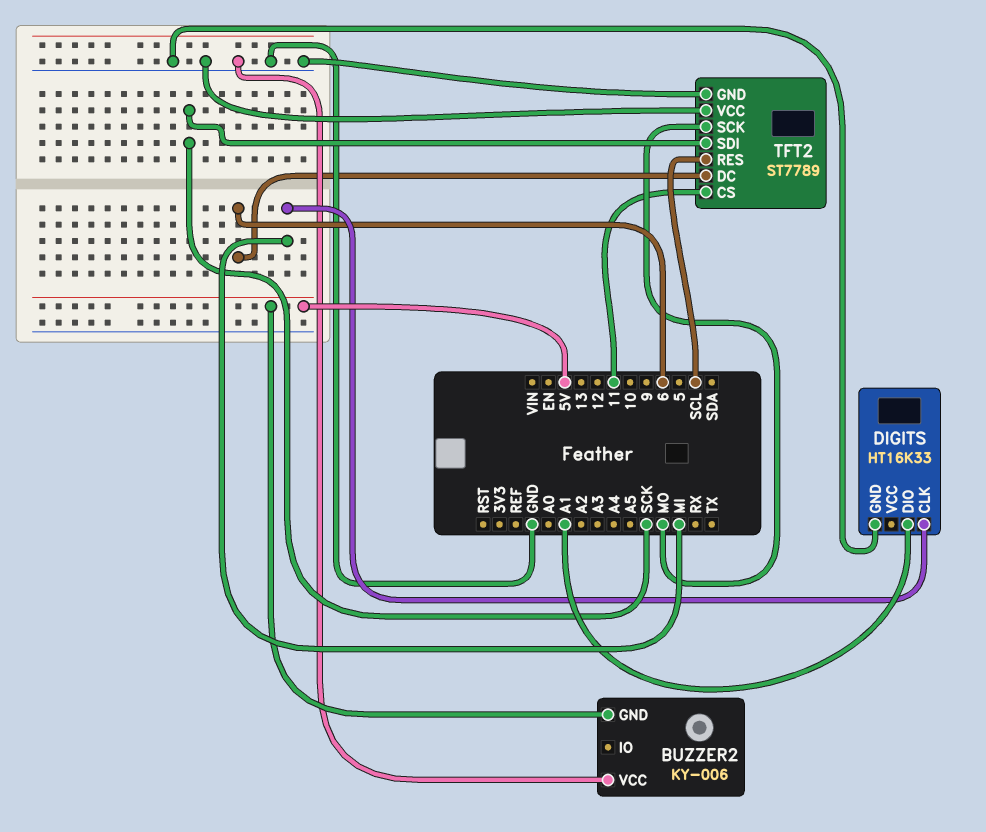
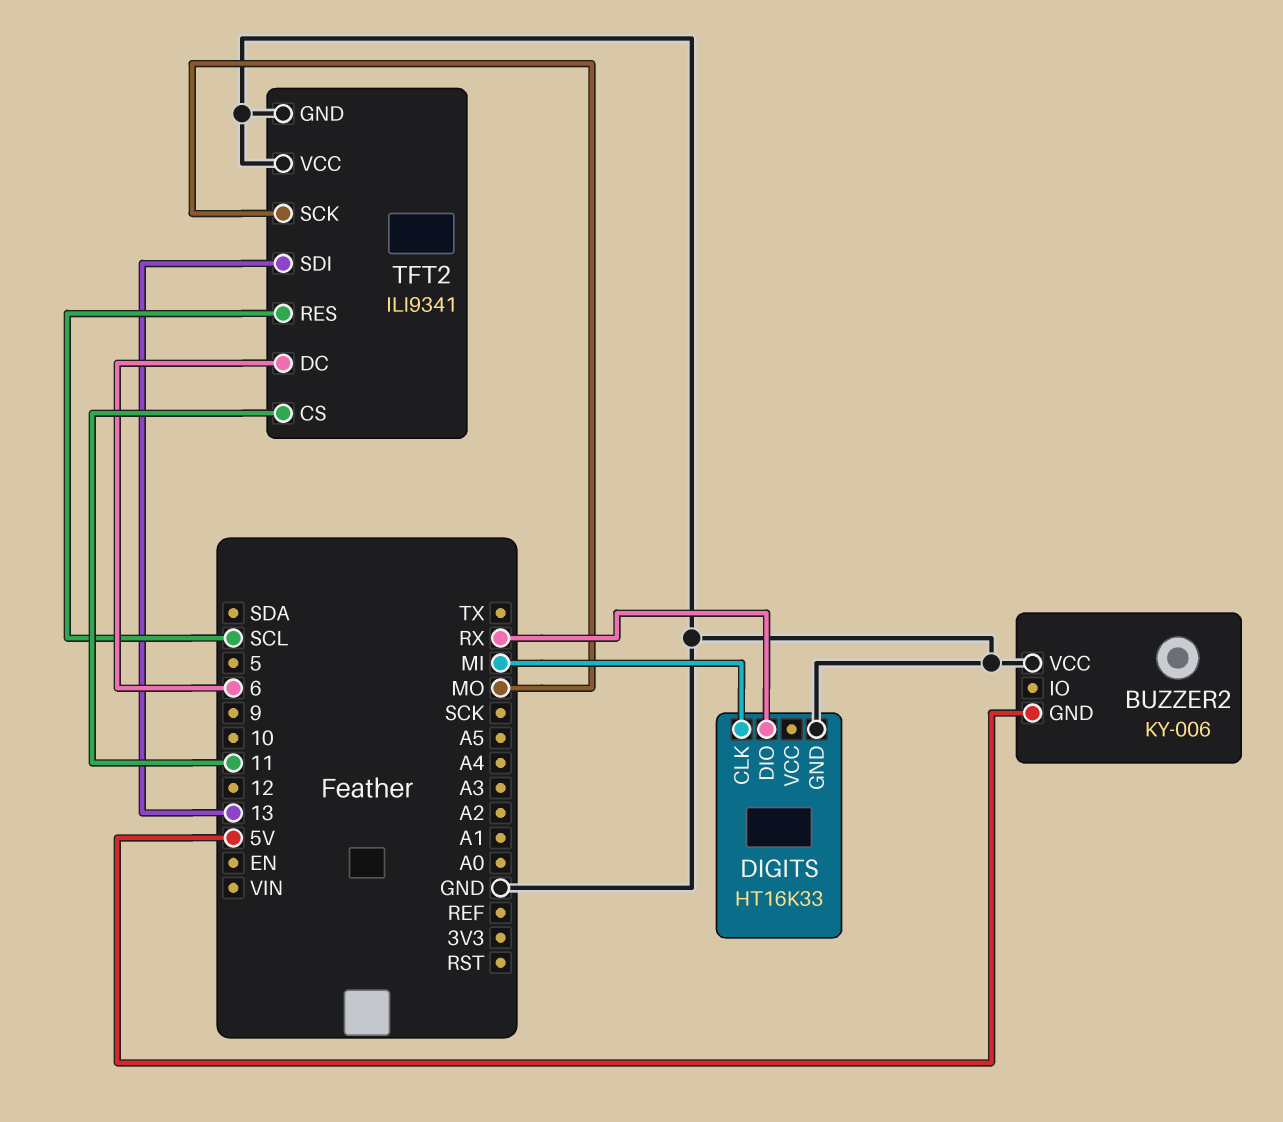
DIGITS pin DIO: A1 -> RX
TFT2: ST7789 -> ILI9341
TFT2 pin SDI: SCK -> 13

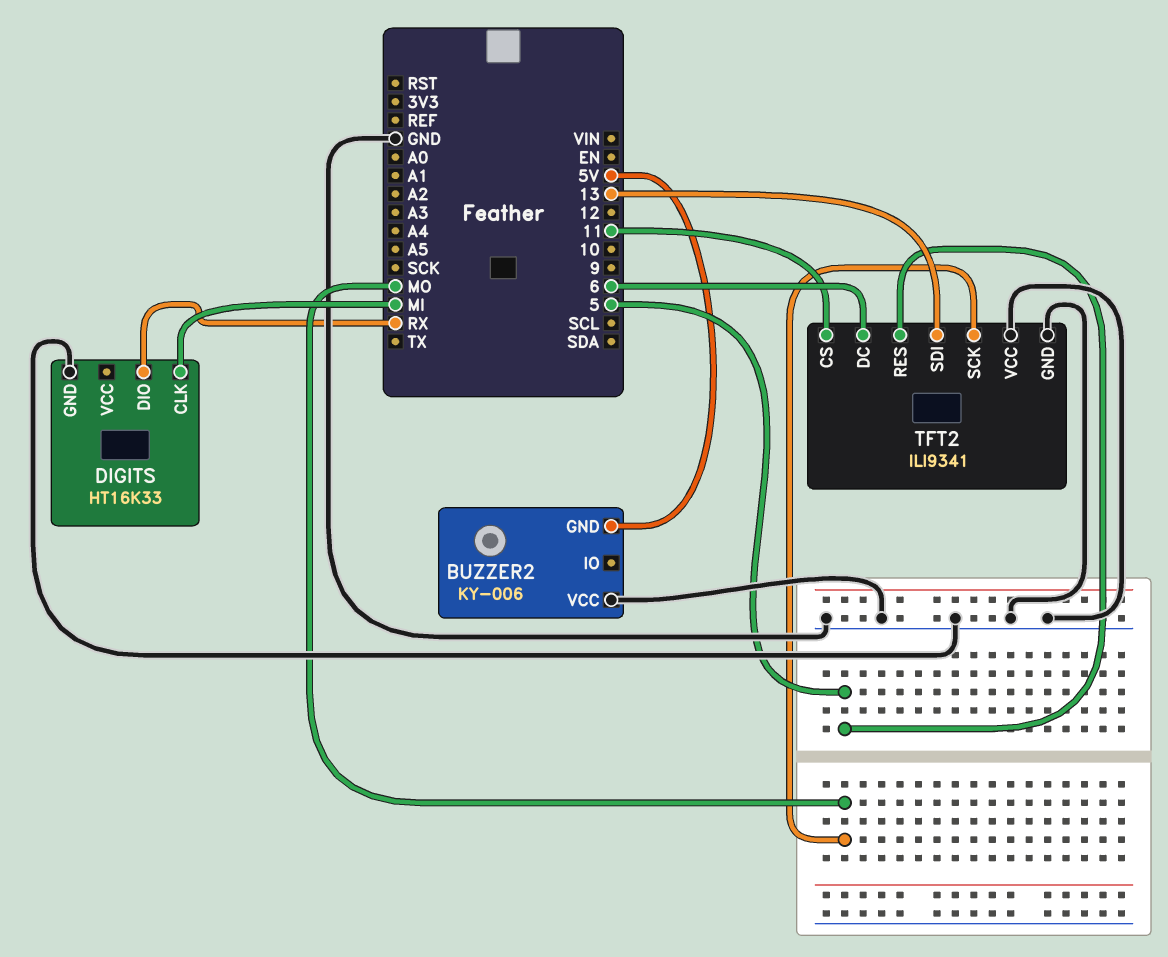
TFT2 pin RES: SCL -> 5

